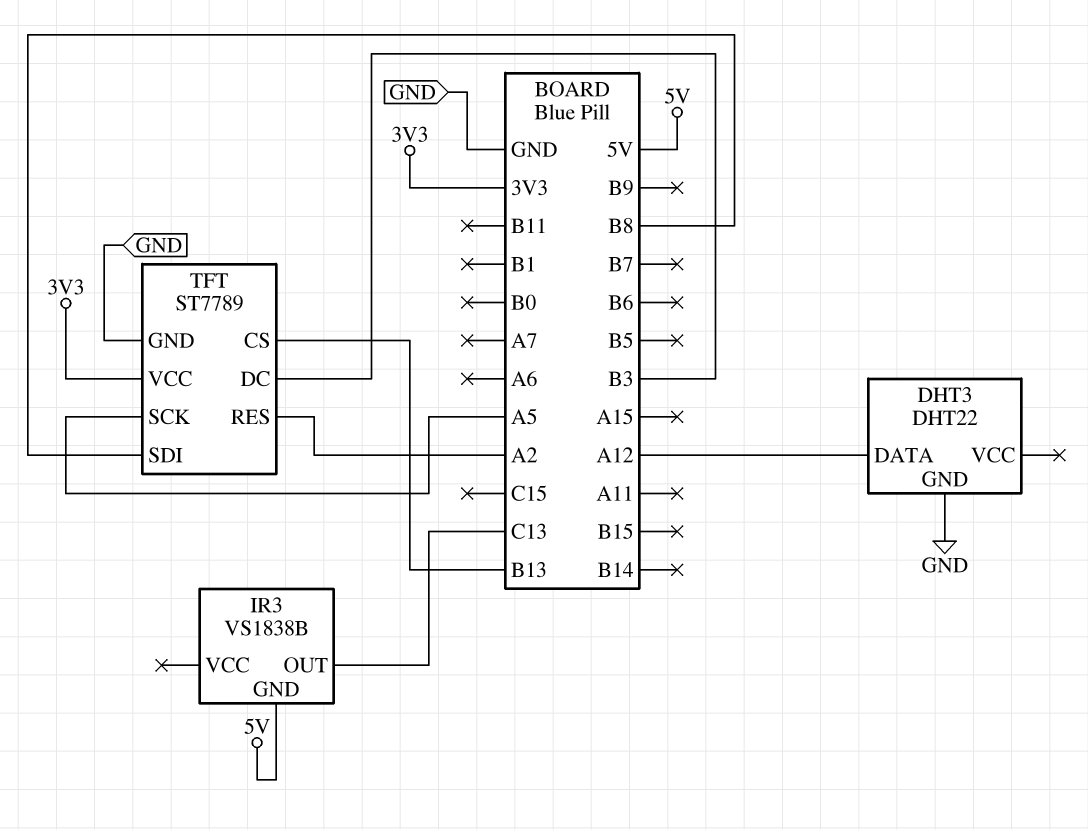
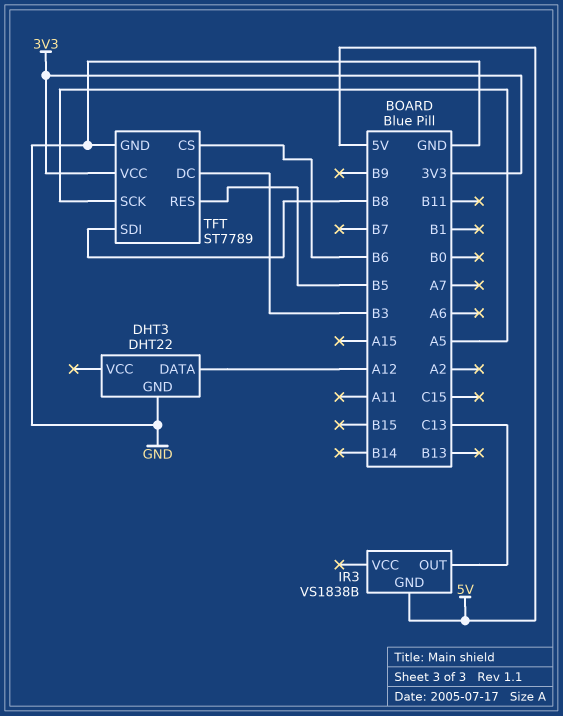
TFT pin CS: B13 -> B6
TFT pin RES: A2 -> B5

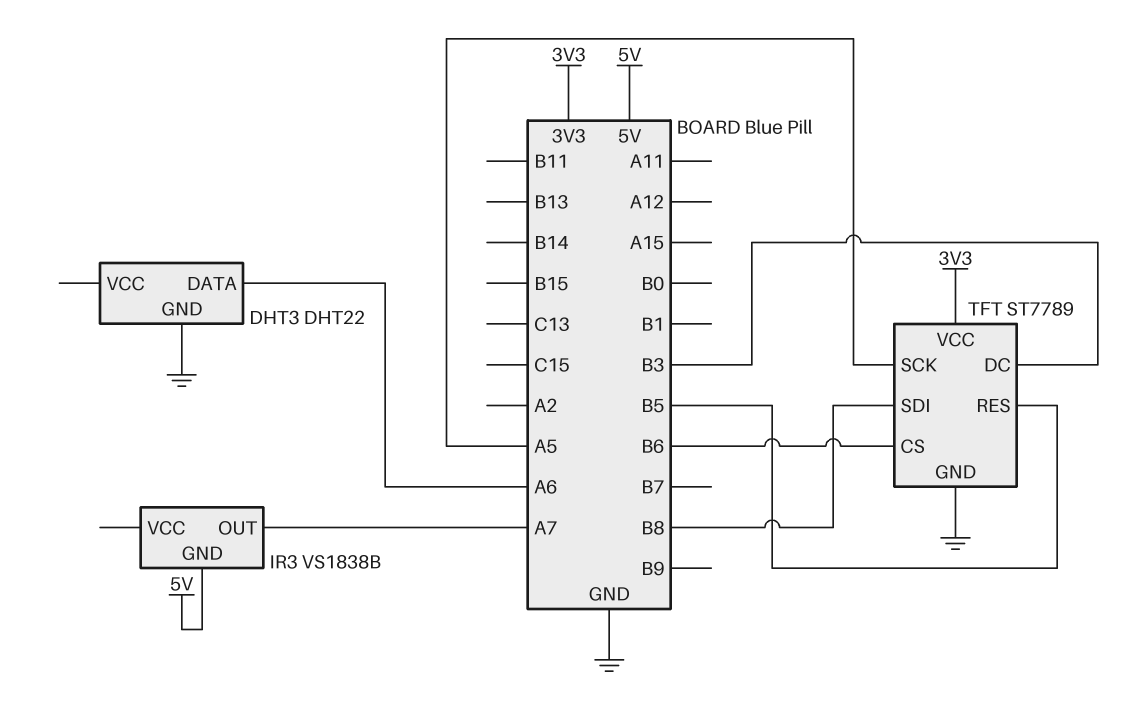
DHT3 pin DATA: A12 -> A6
IR3 pin OUT: C13 -> A7

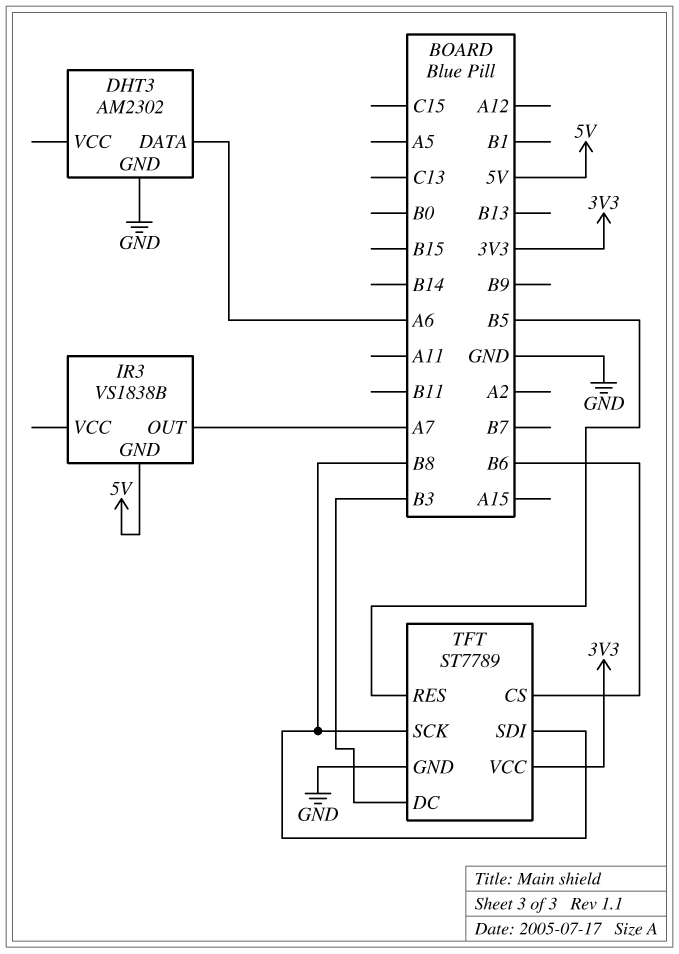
DHT3: DHT22 -> AM2302
TFT pin SCK: A5 -> B8

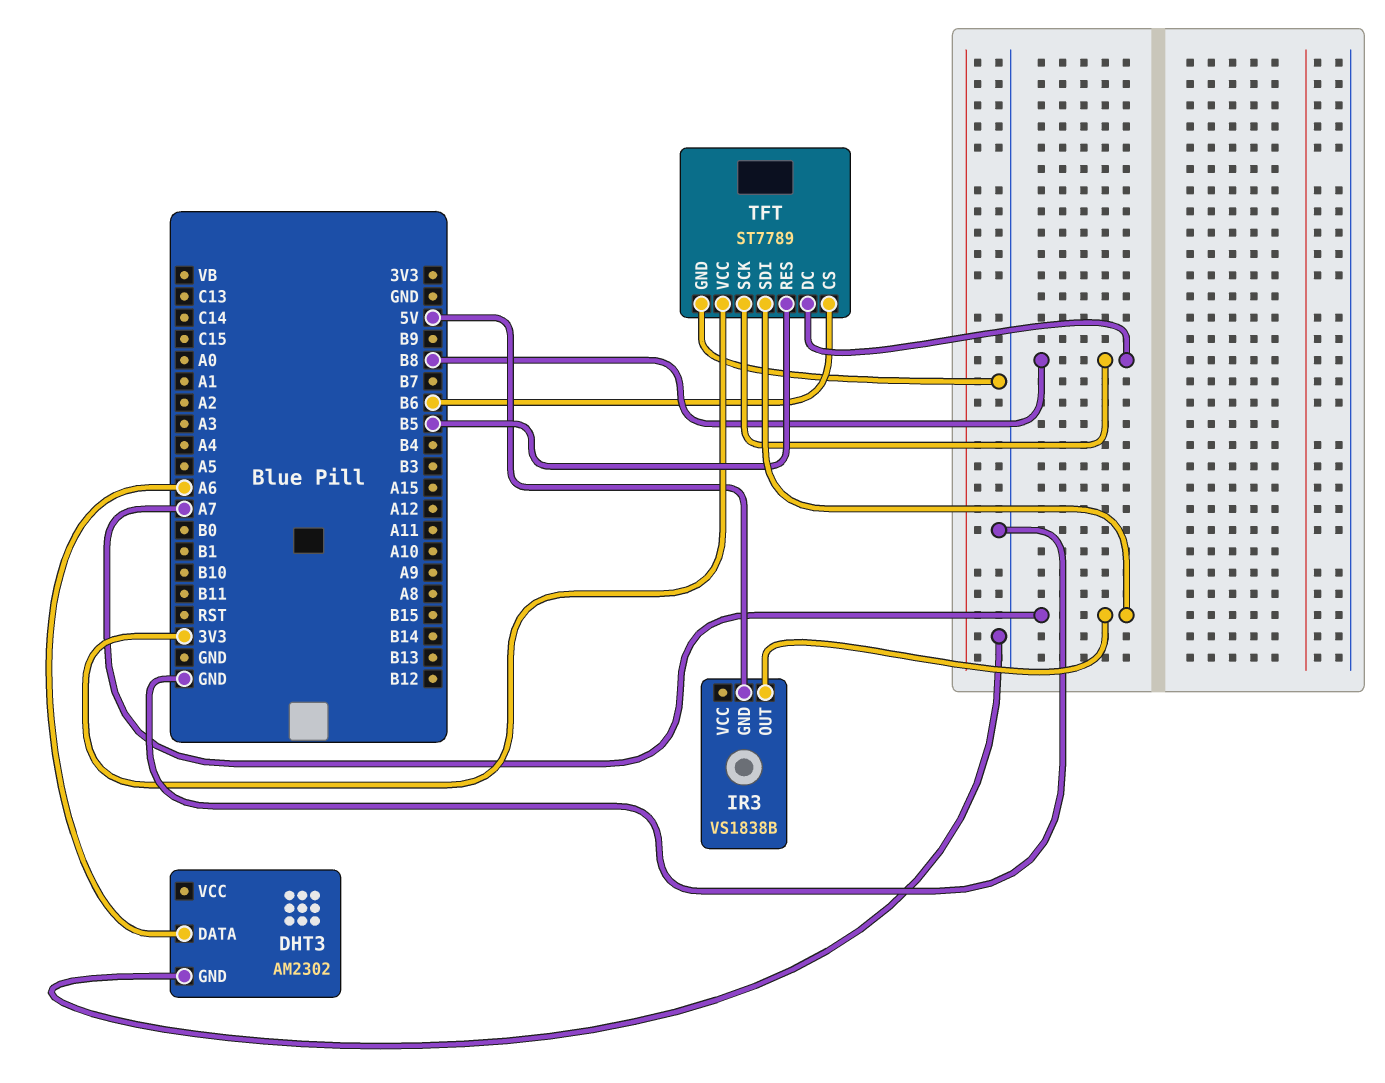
TFT pin DC: B3 -> B8
TFT pin SDI: B8 -> A7

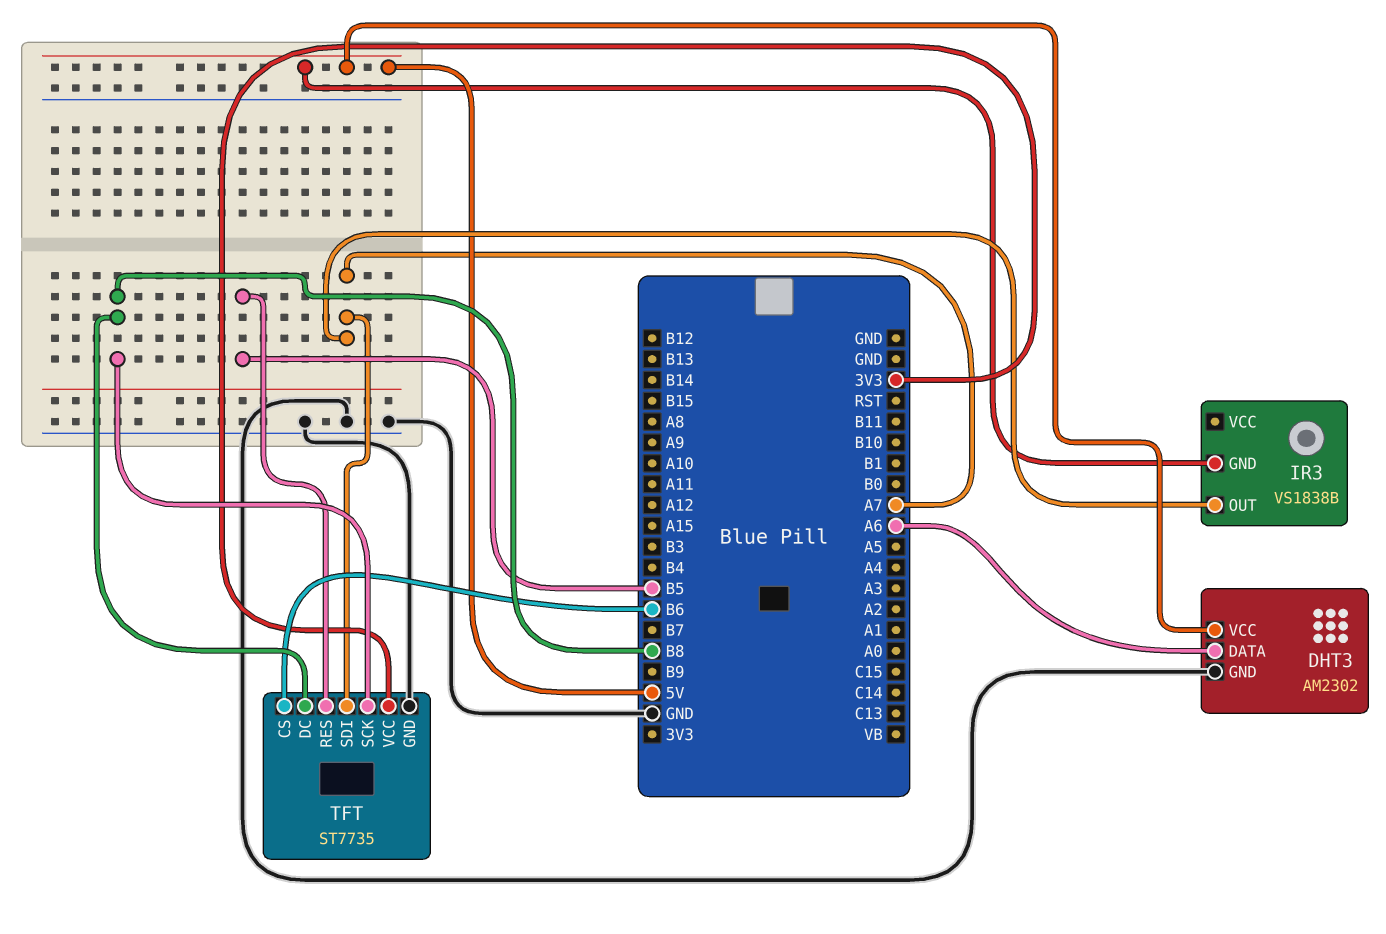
DHT3 pin VCC: none -> 5V
TFT: ST7789 -> ST7735

